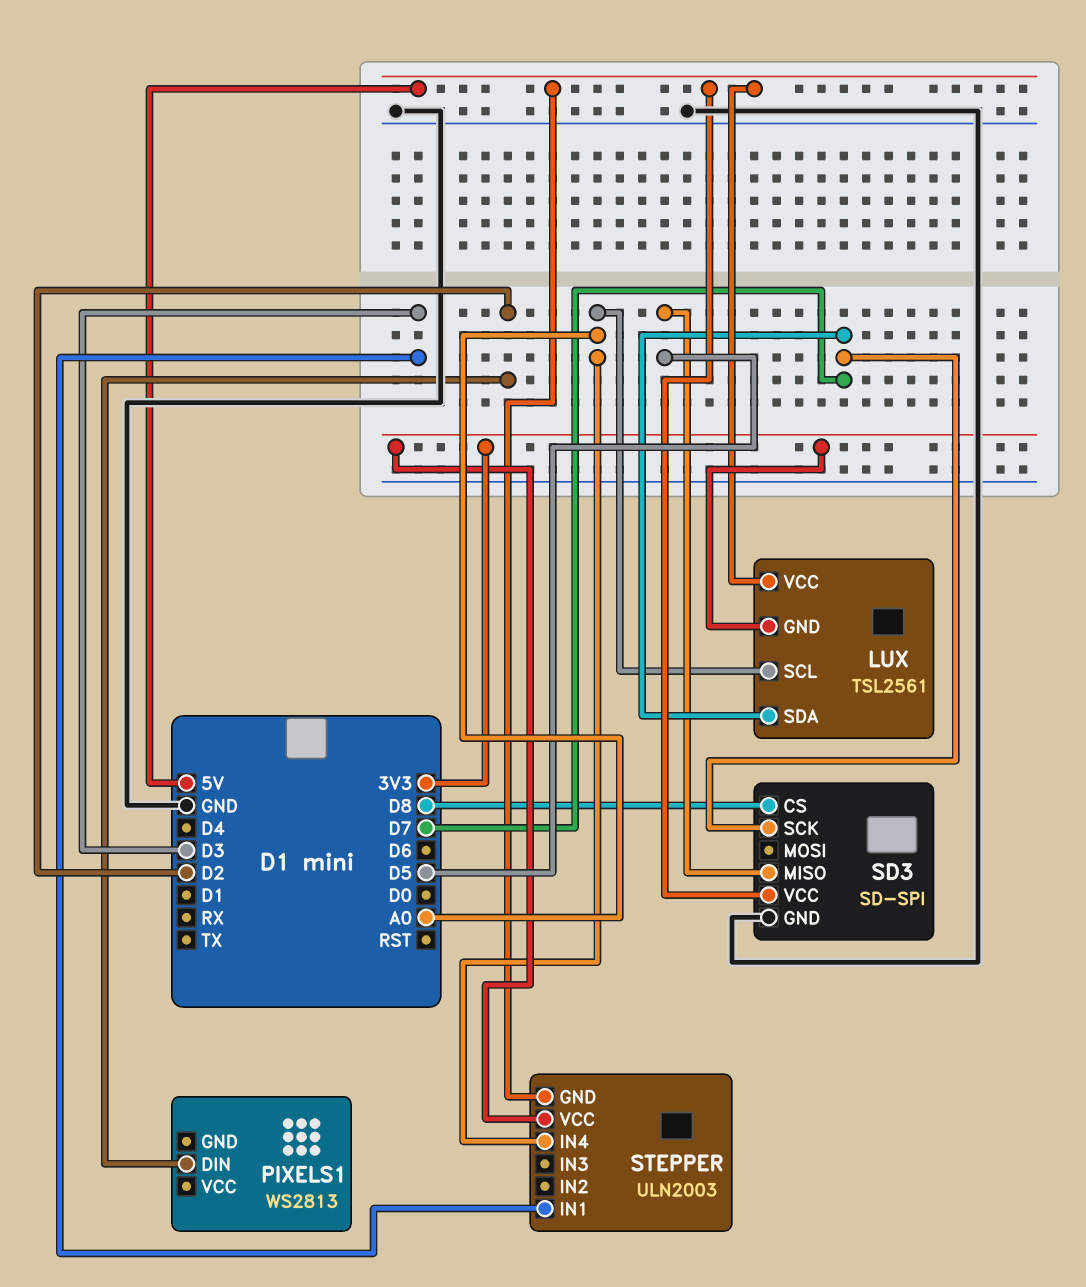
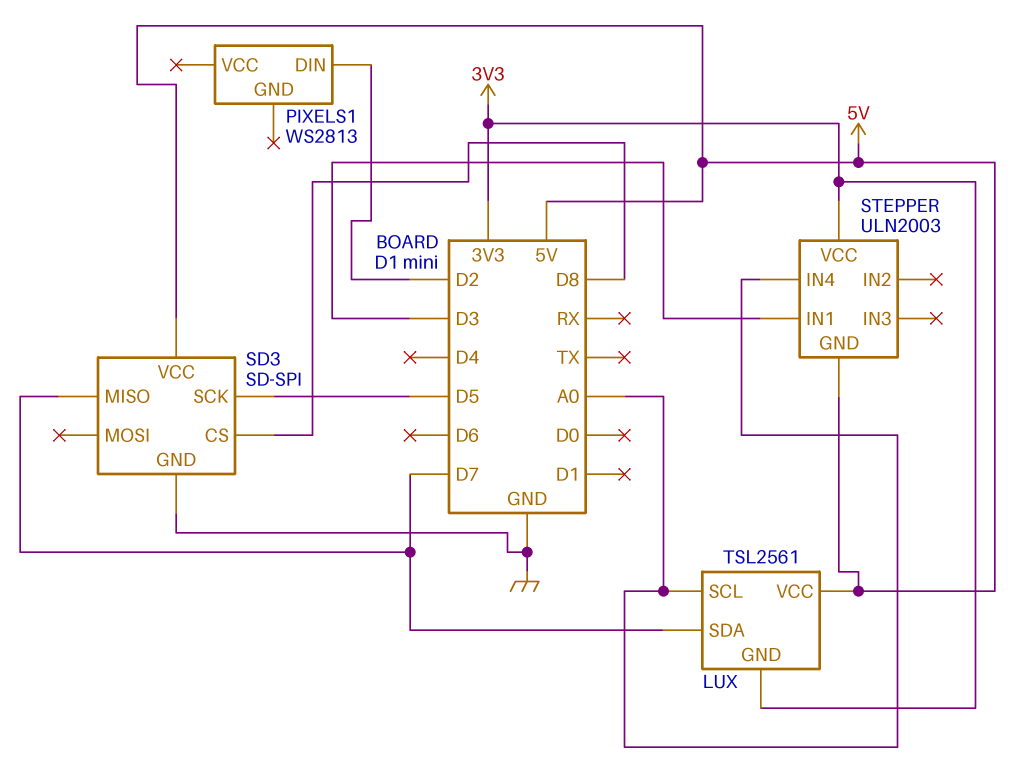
SD3 pin MISO: D5 -> D7
SD3 pin SCK: D7 -> D5

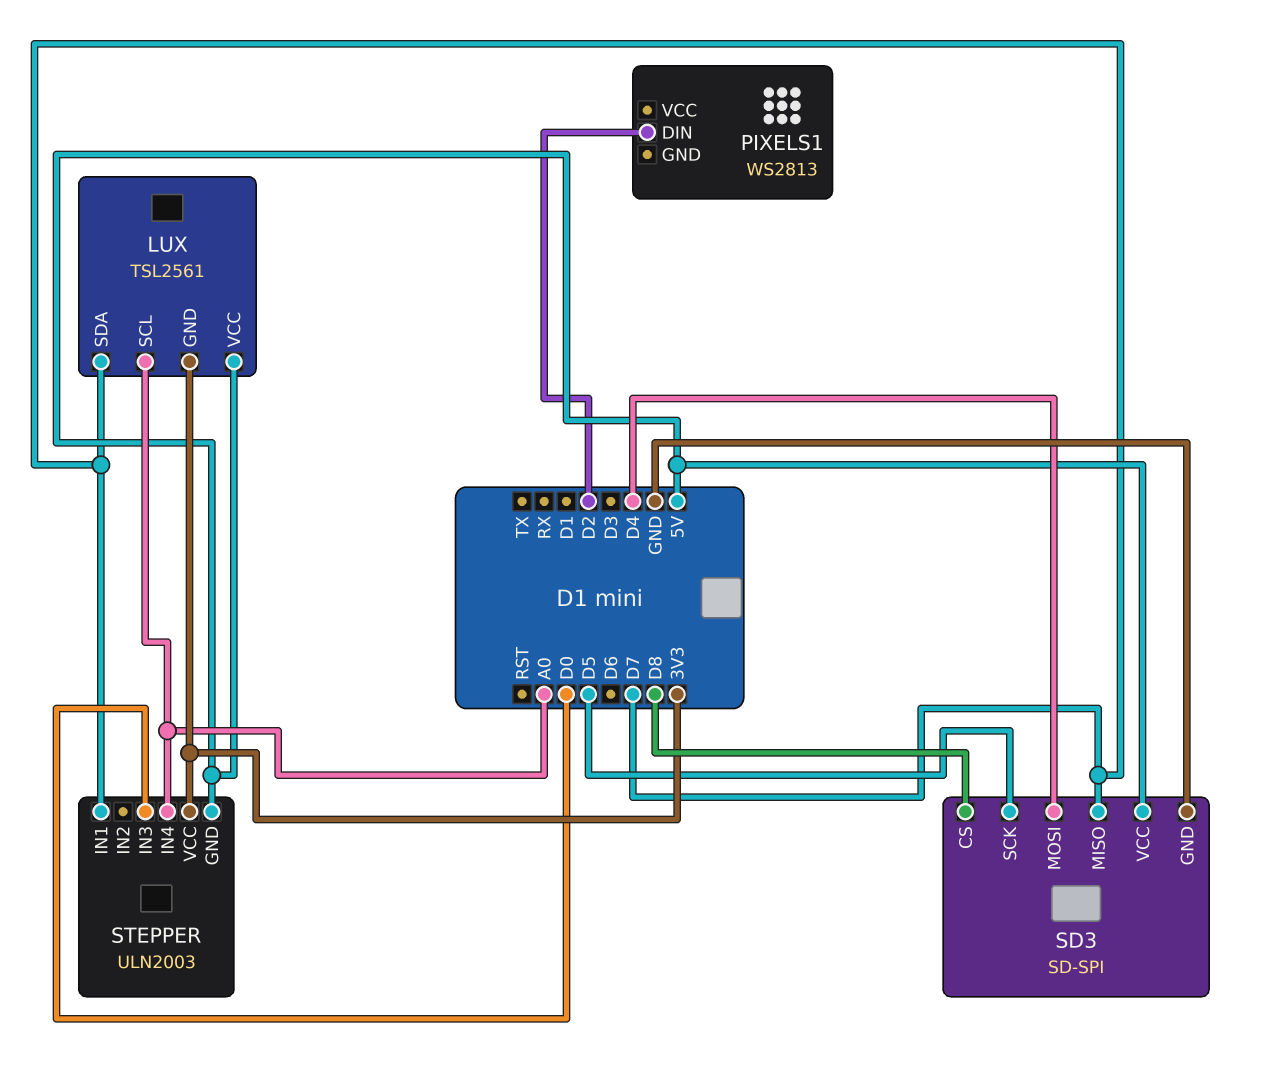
SD3 pin MOSI: none -> D4
STEPPER pin IN1: D3 -> D7
STEPPER pin IN3: none -> D0

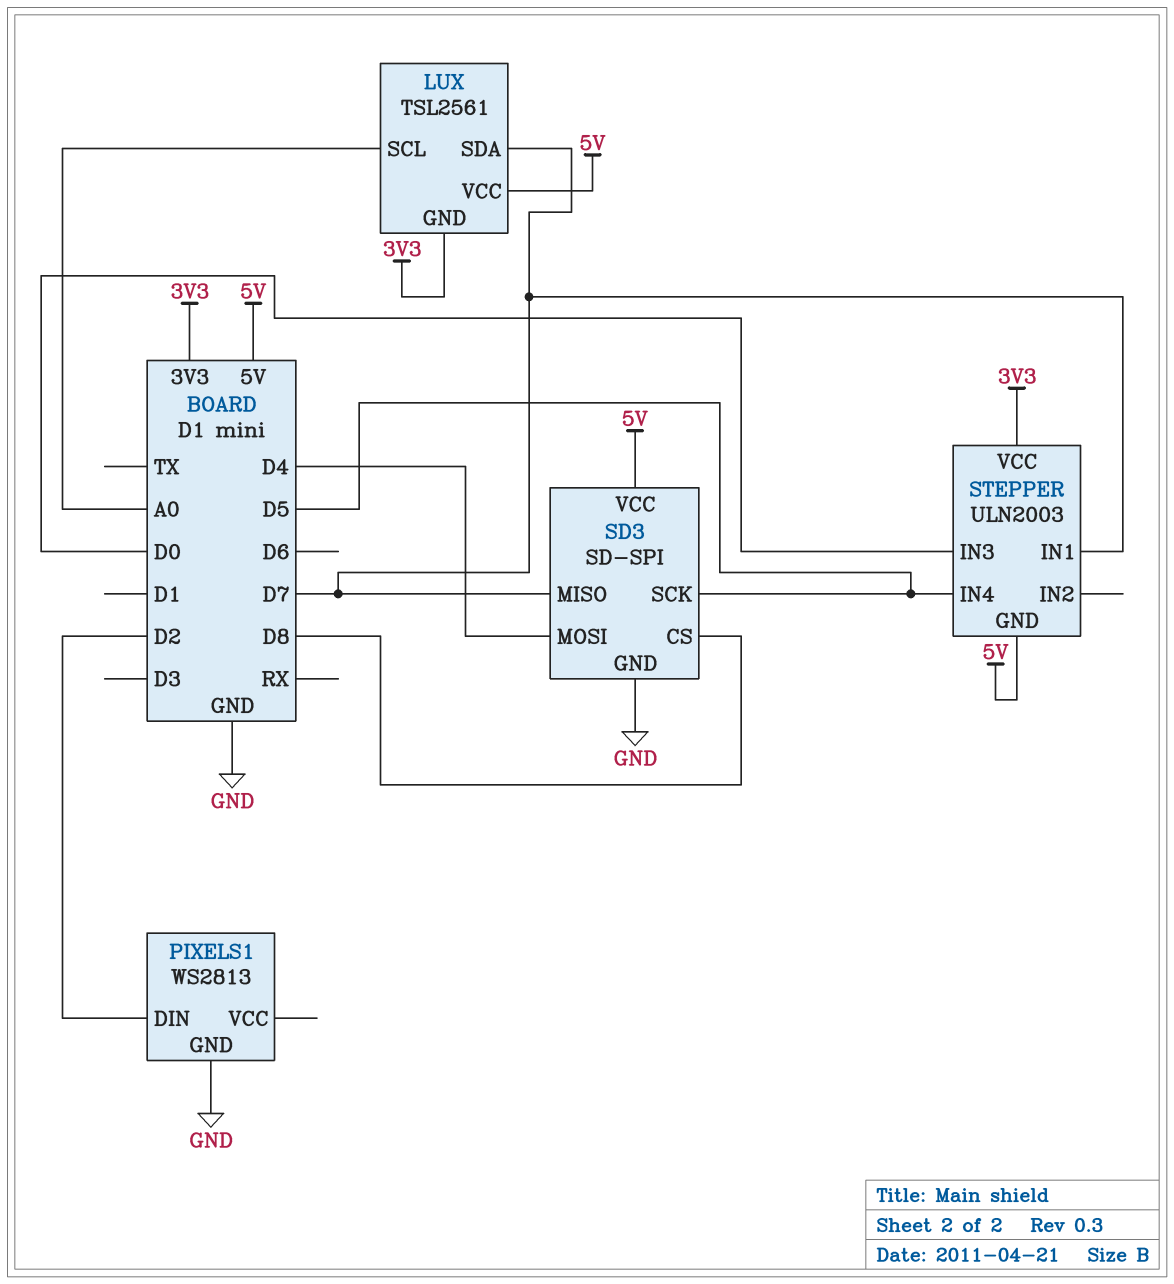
PIXELS1 pin GND: none -> GND
STEPPER pin IN4: A0 -> D5

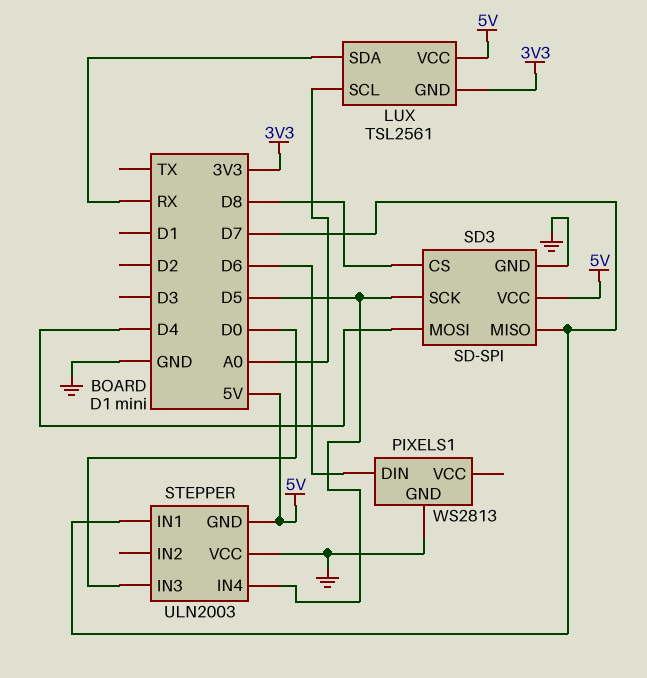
LUX pin SDA: D7 -> RX
PIXELS1 pin DIN: D2 -> D6
STEPPER pin VCC: 3V3 -> GND

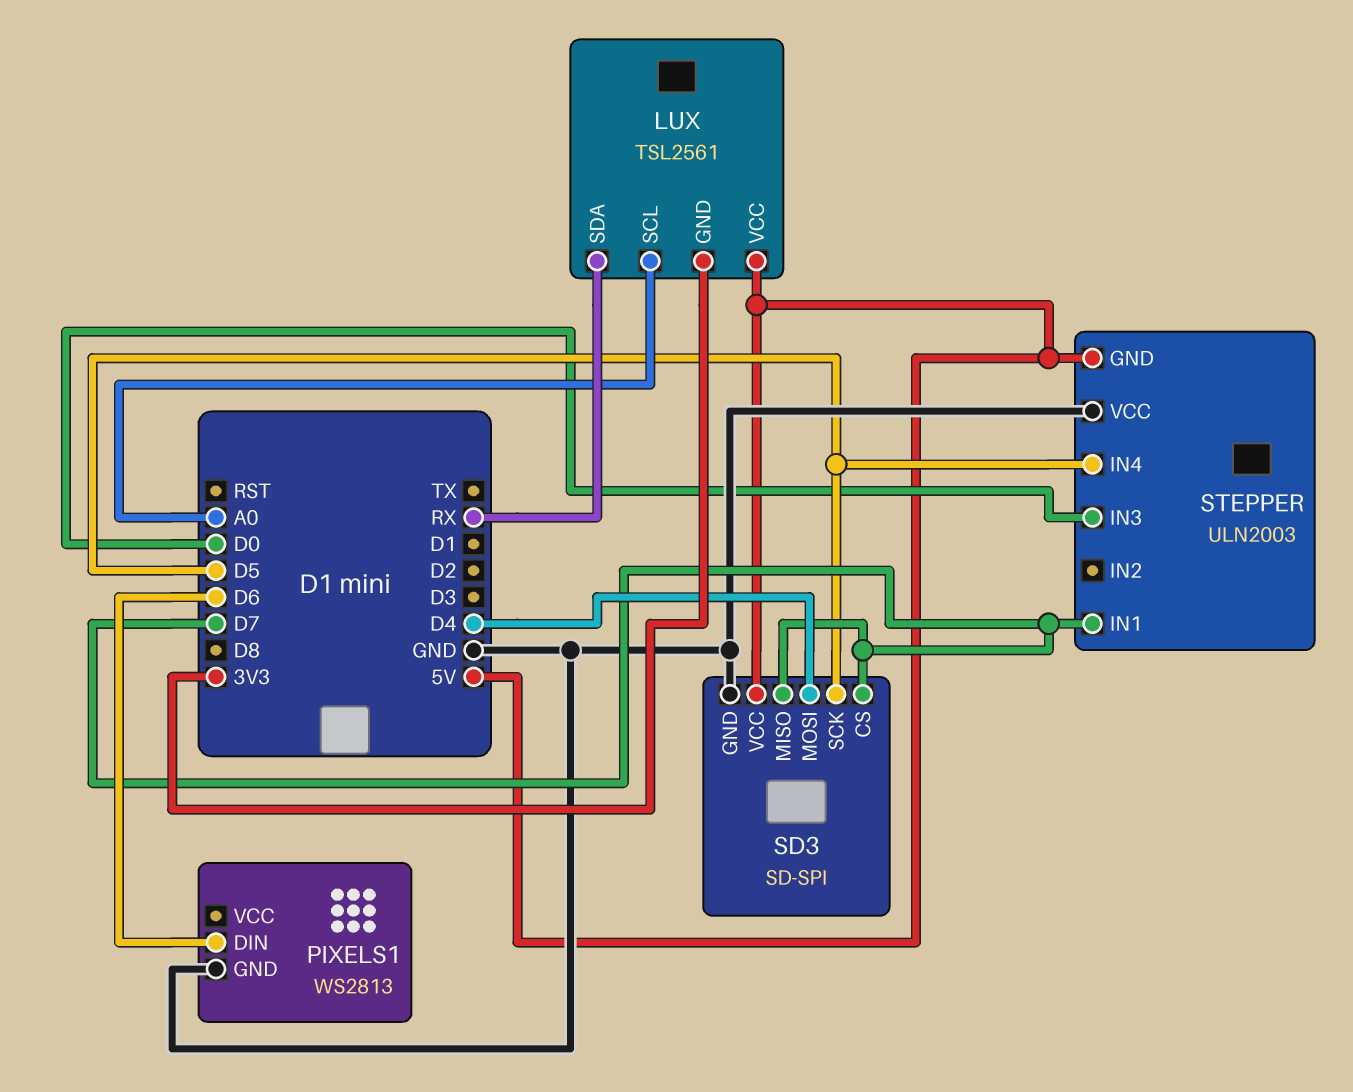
SD3 pin CS: D8 -> D7

